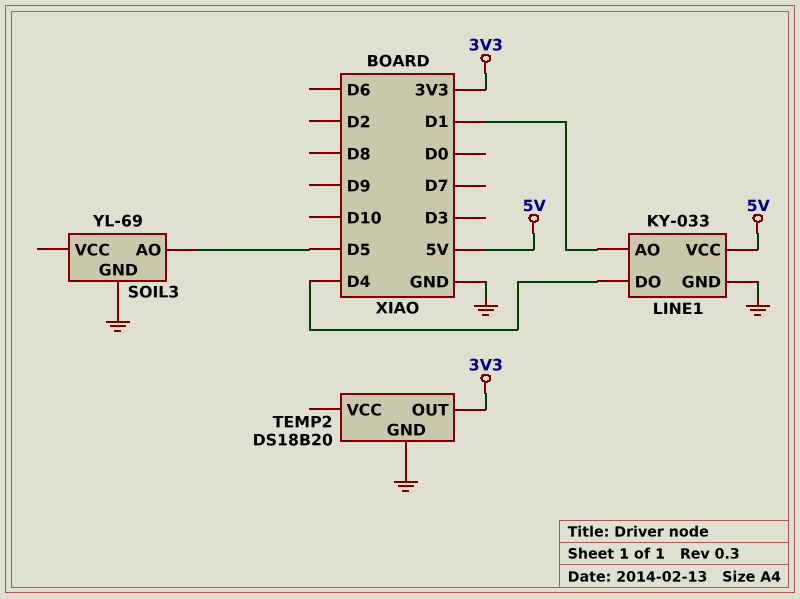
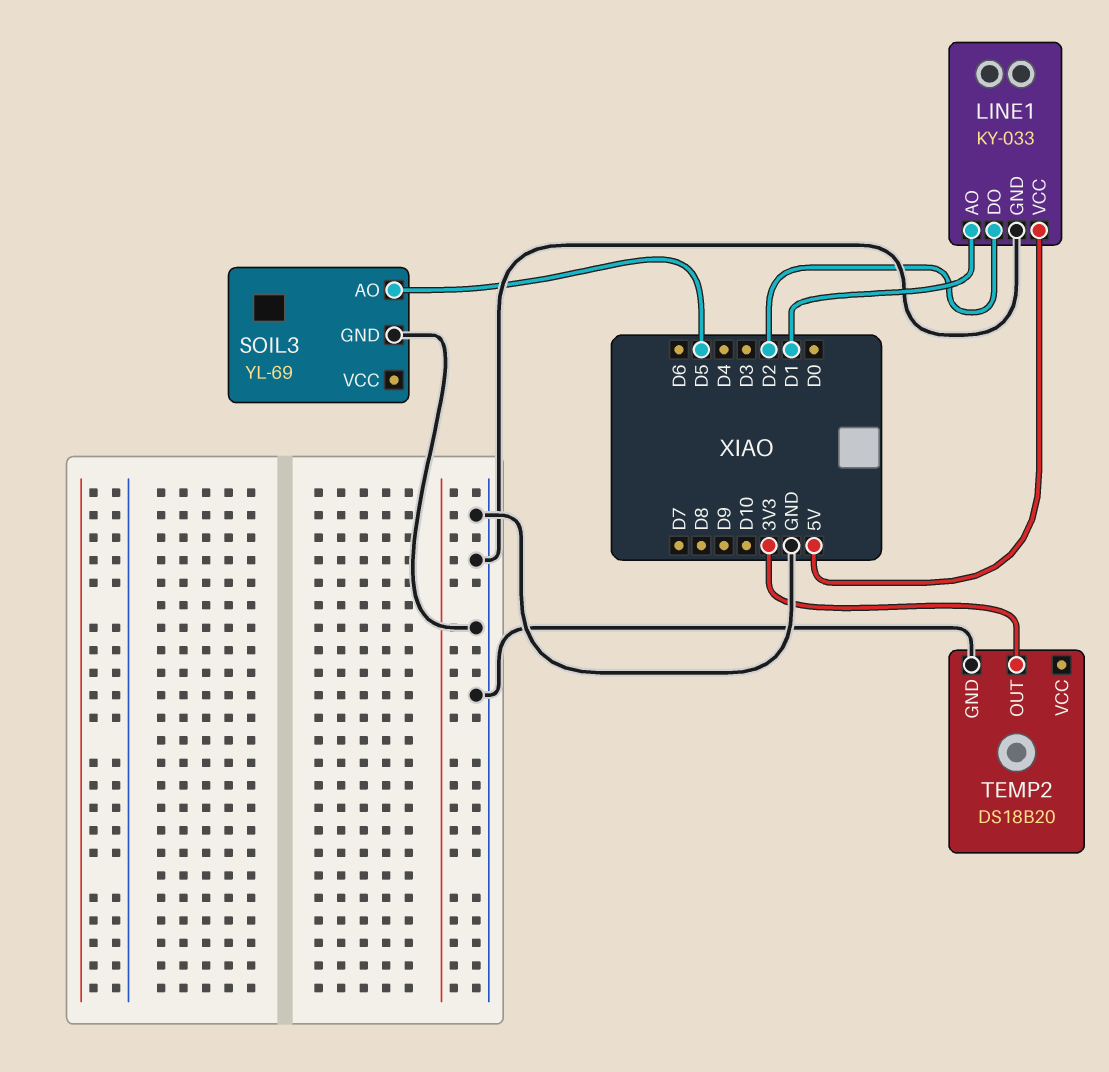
LINE1 pin DO: D4 -> D2

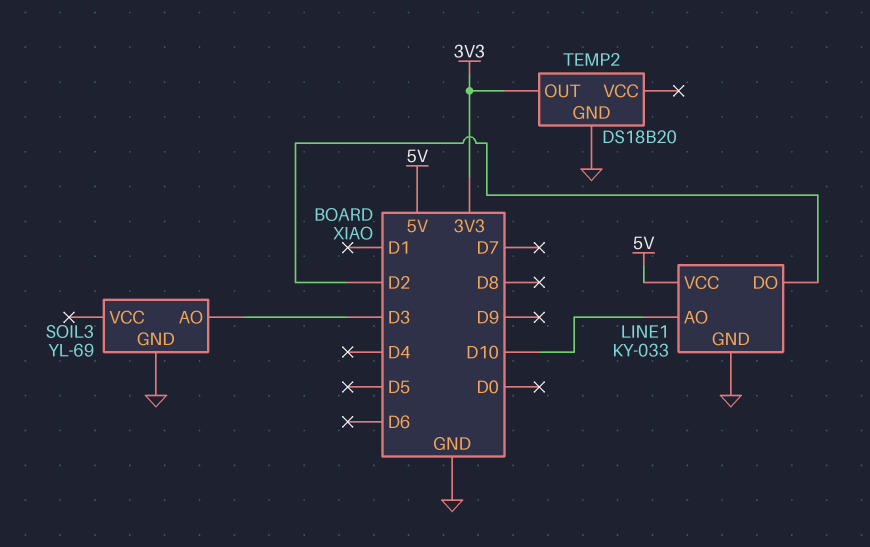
LINE1 pin AO: D1 -> D10
SOIL3 pin AO: D5 -> D3

